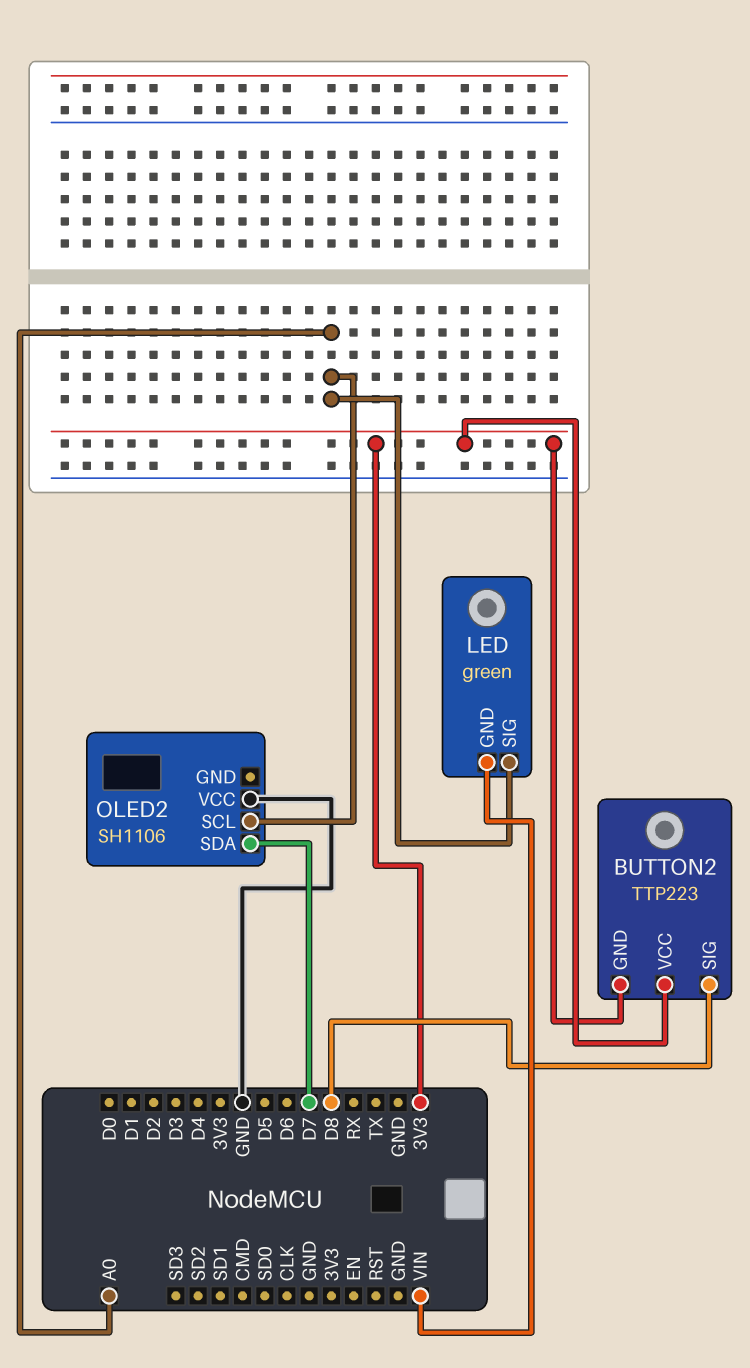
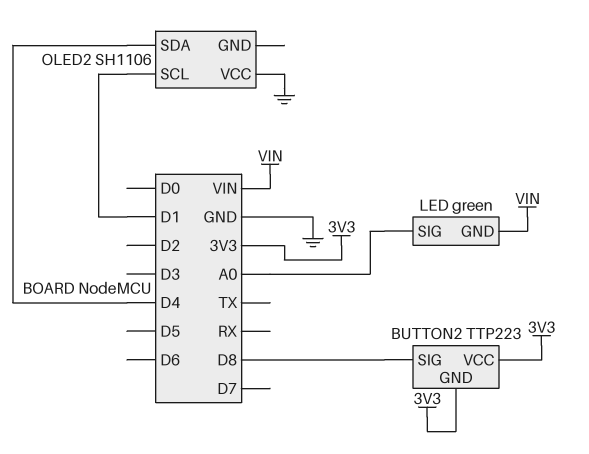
OLED2 pin SCL: A0 -> D1
OLED2 pin SDA: D7 -> D4

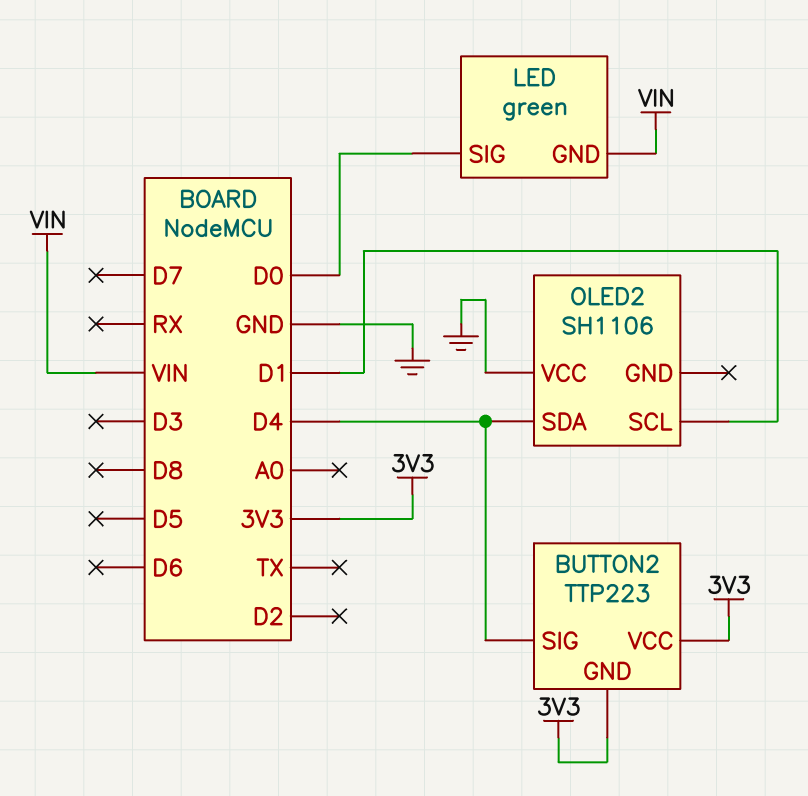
BUTTON2 pin SIG: D8 -> D4
LED pin SIG: A0 -> D0

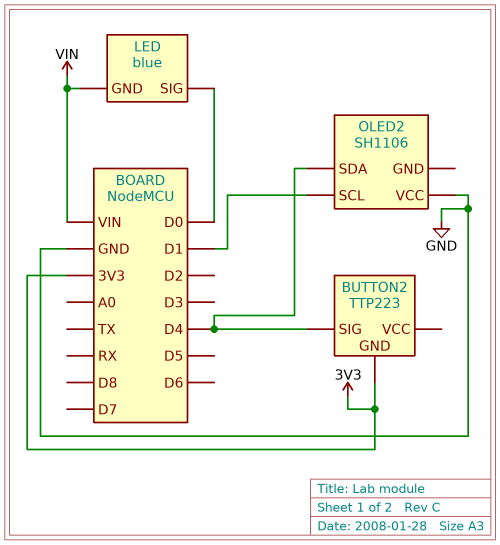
BUTTON2 pin VCC: 3V3 -> none
LED: green -> blue

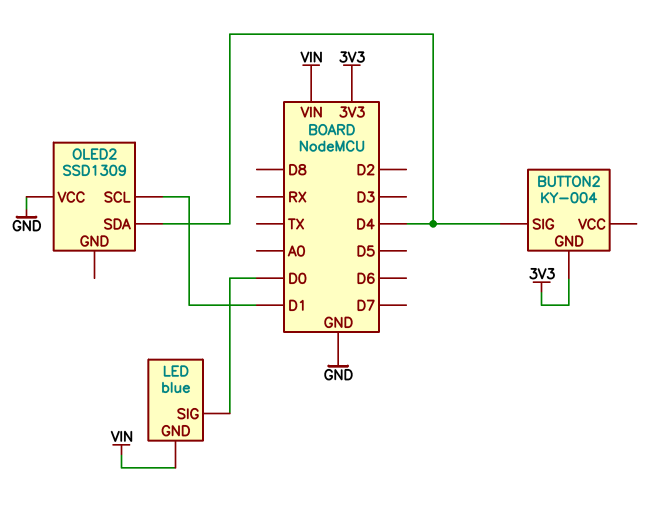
BUTTON2: TTP223 -> KY-004
OLED2: SH1106 -> SSD1309

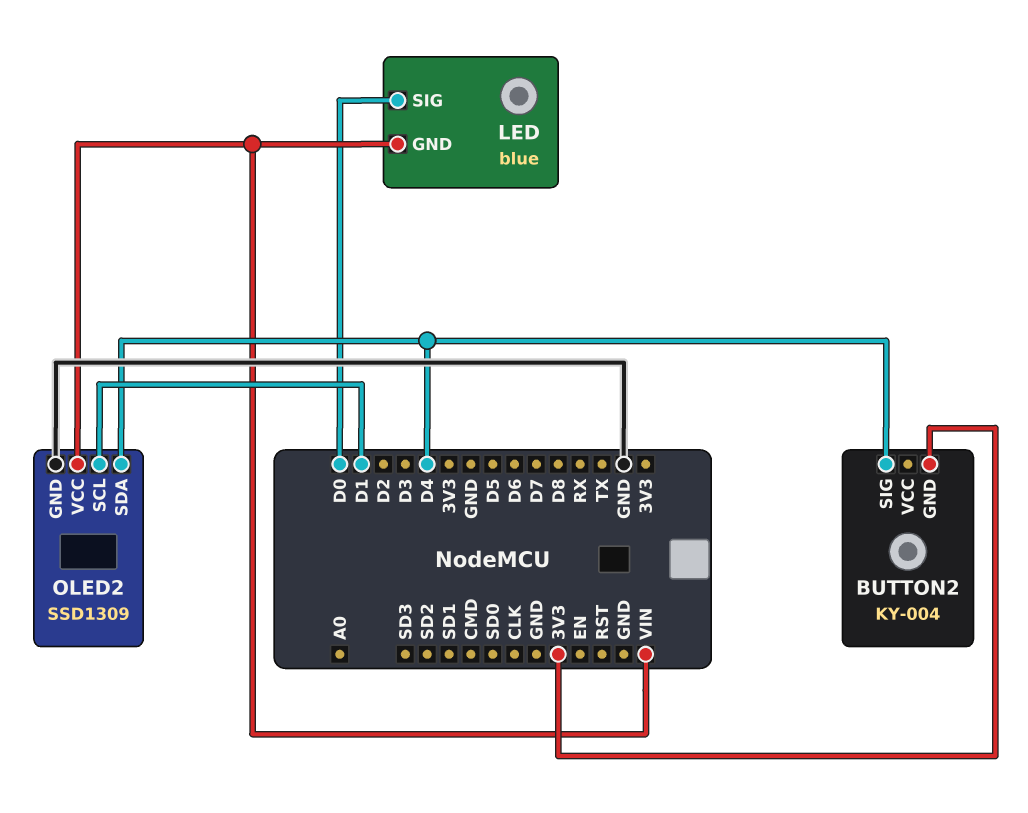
OLED2 pin GND: none -> GND
OLED2 pin VCC: GND -> VIN

